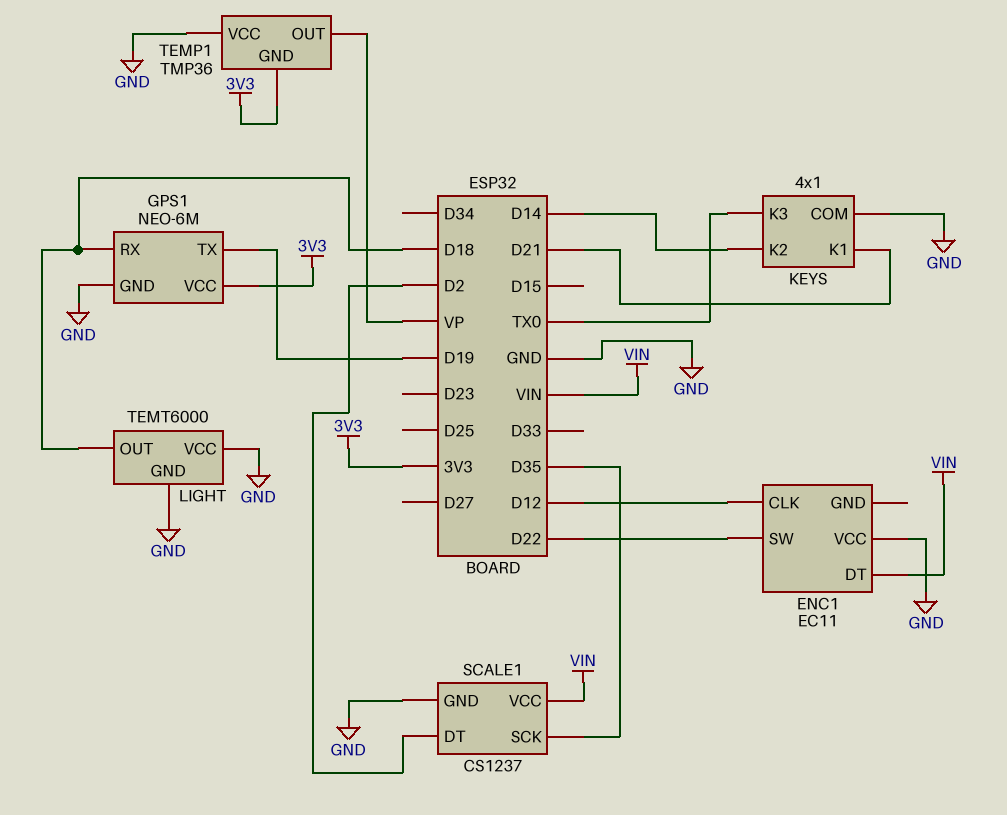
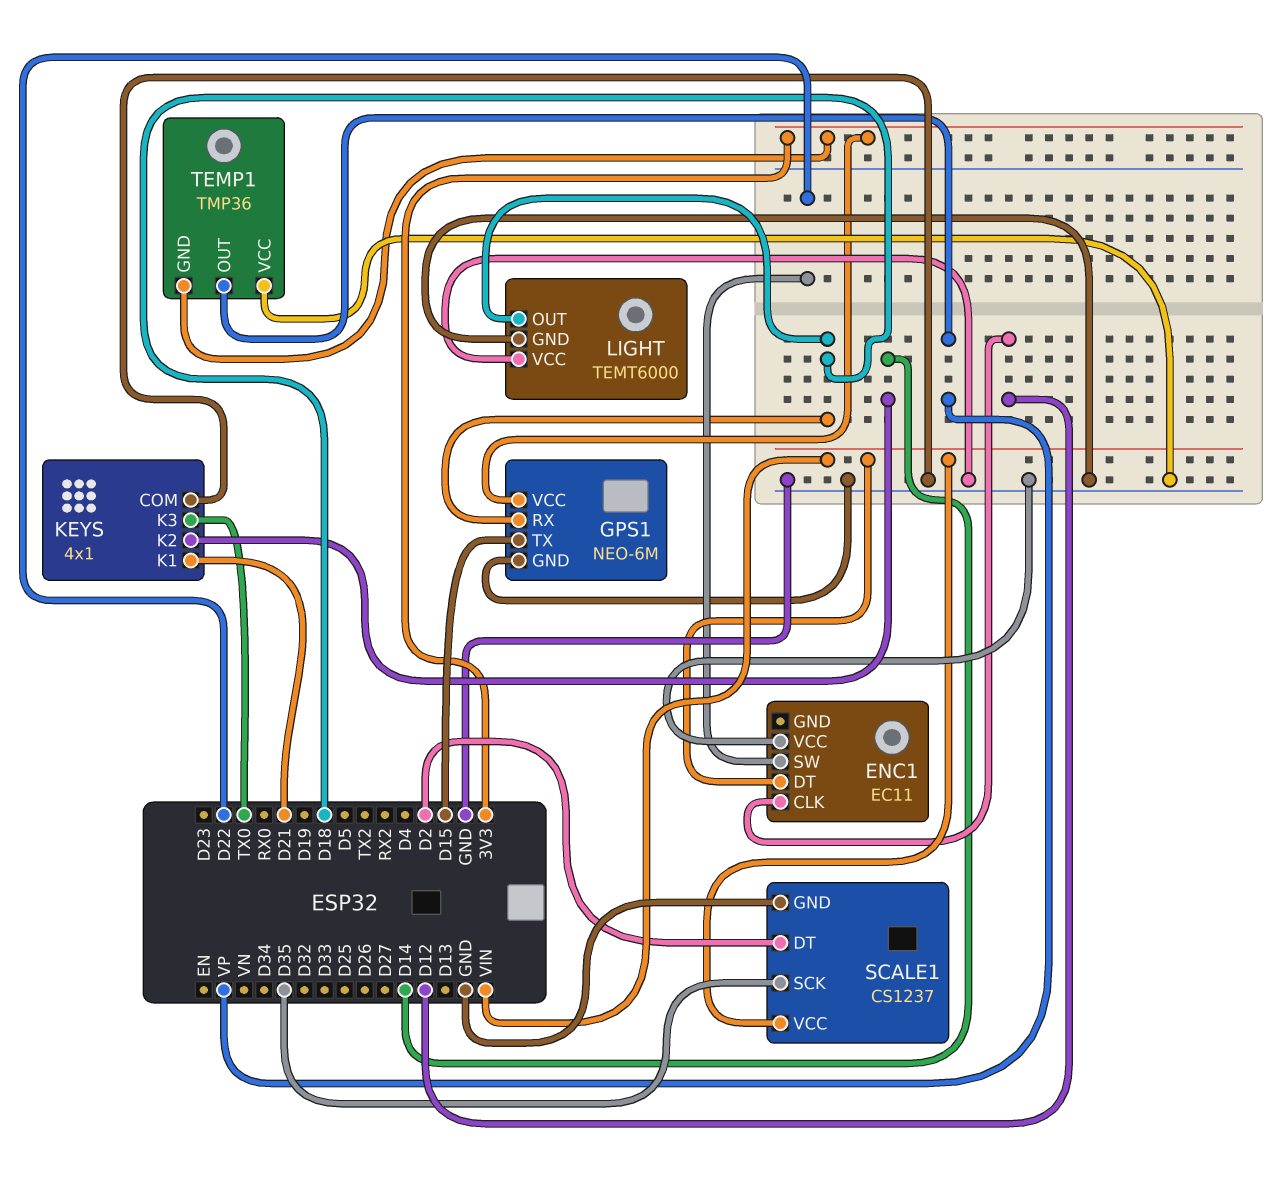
GPS1 pin TX: D19 -> D15

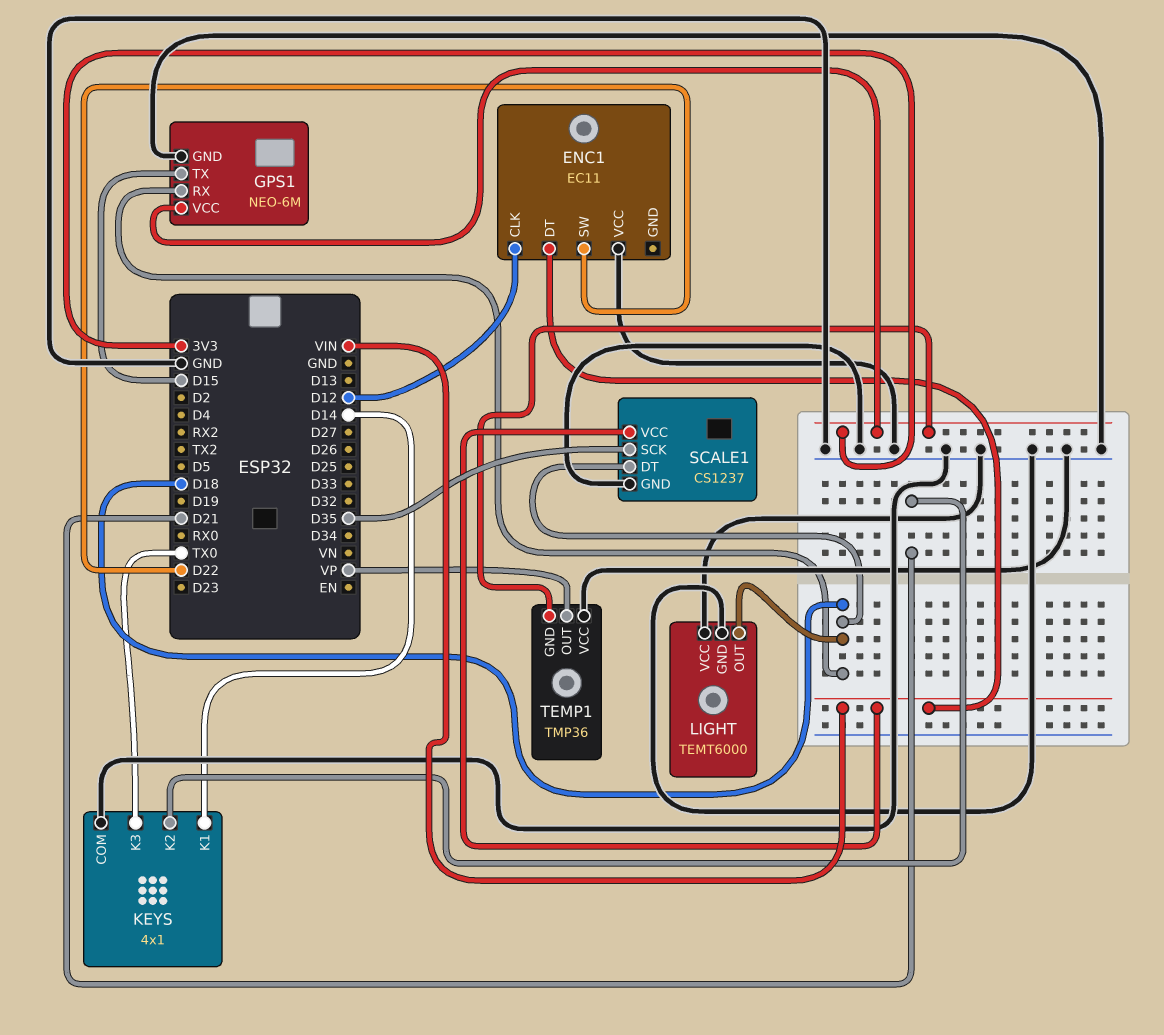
KEYS pin K1: D21 -> D14
KEYS pin K2: D14 -> D21
SCALE1 pin DT: D2 -> D18

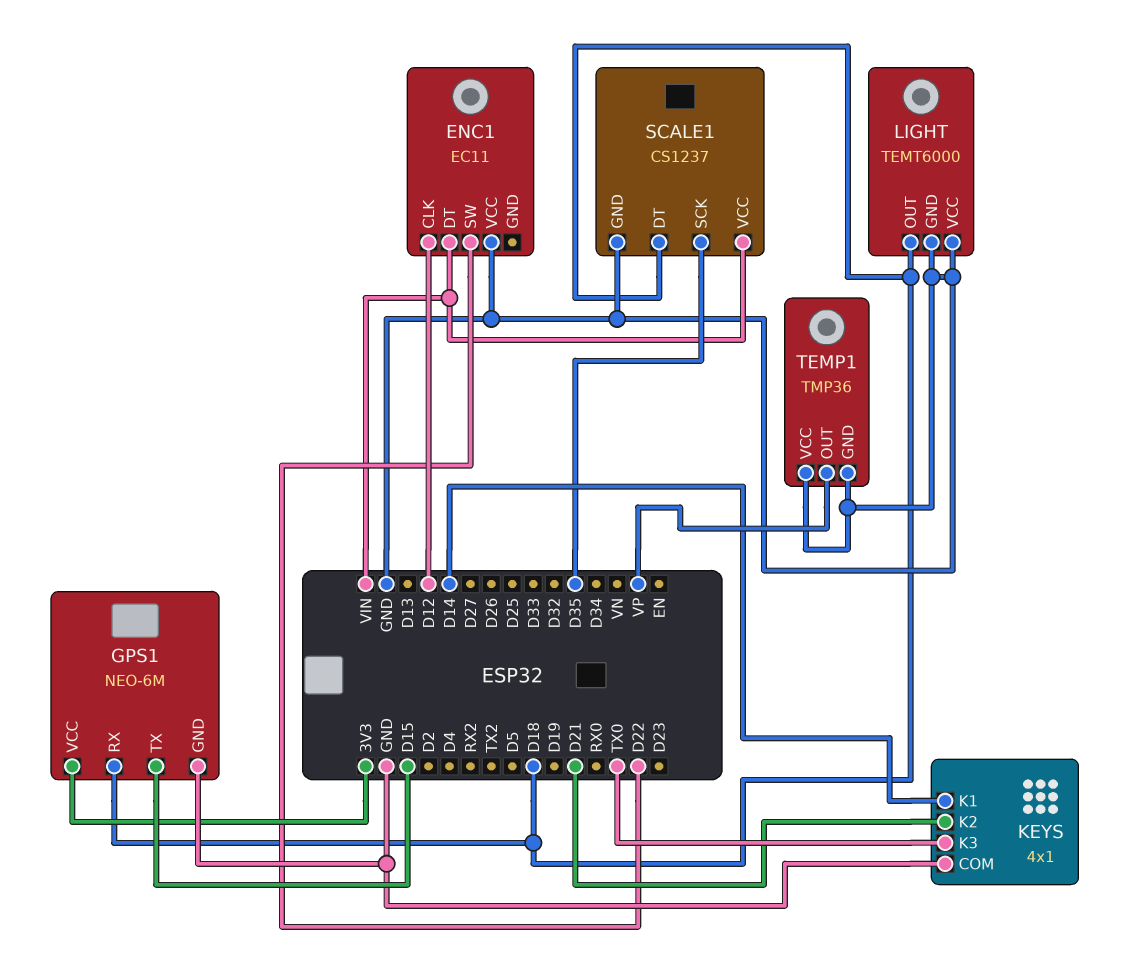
TEMP1 pin GND: 3V3 -> GND

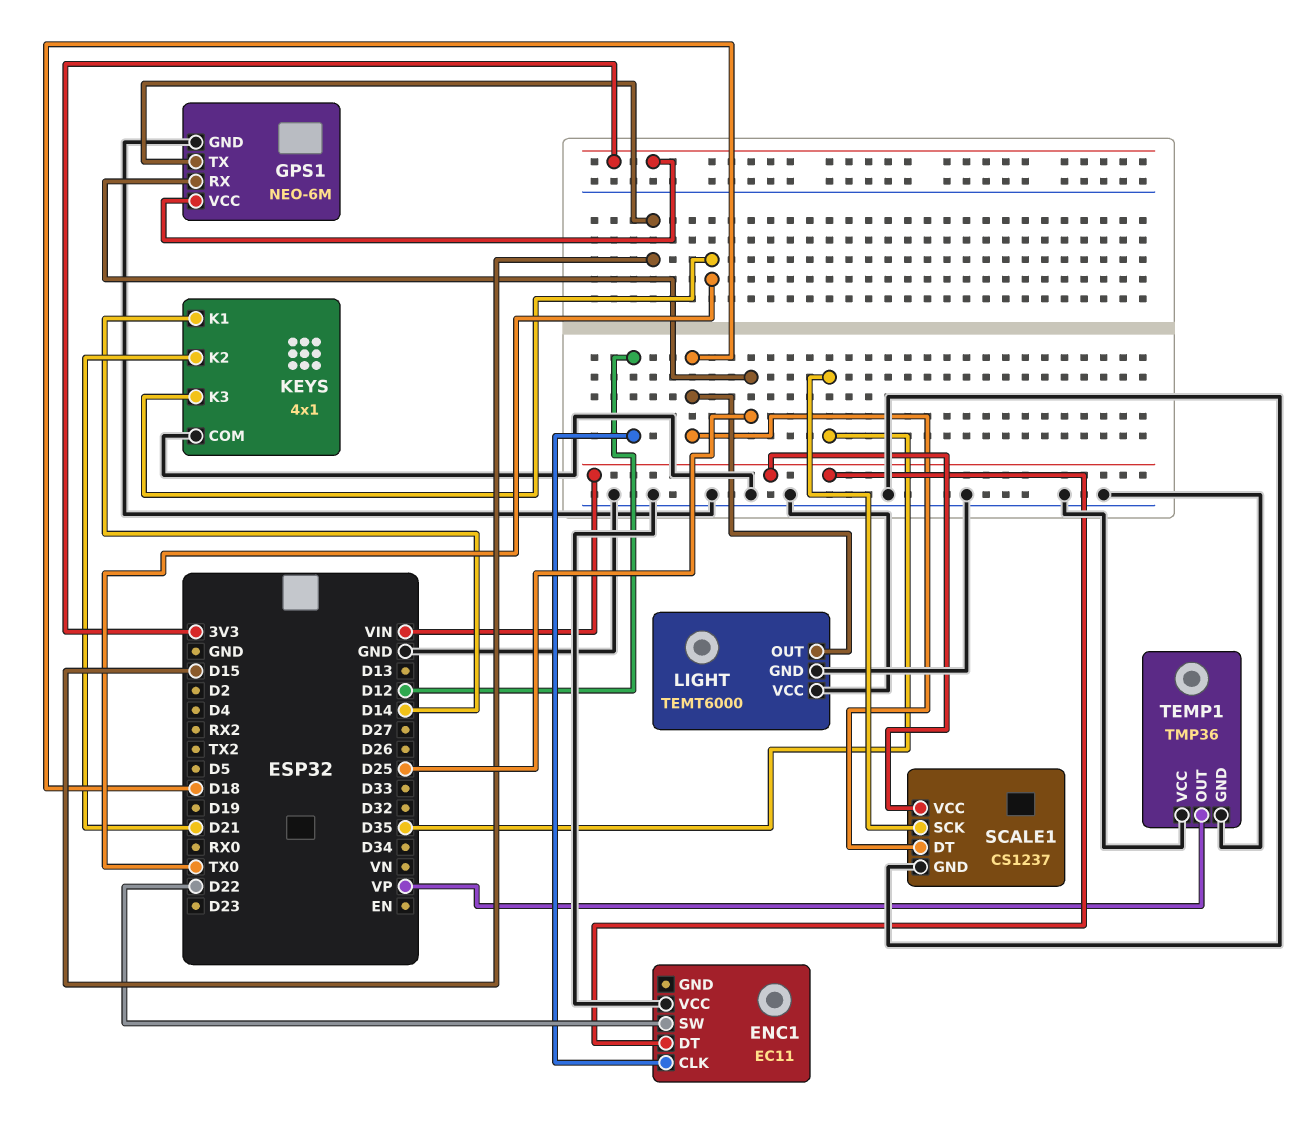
GPS1 pin RX: D18 -> D25

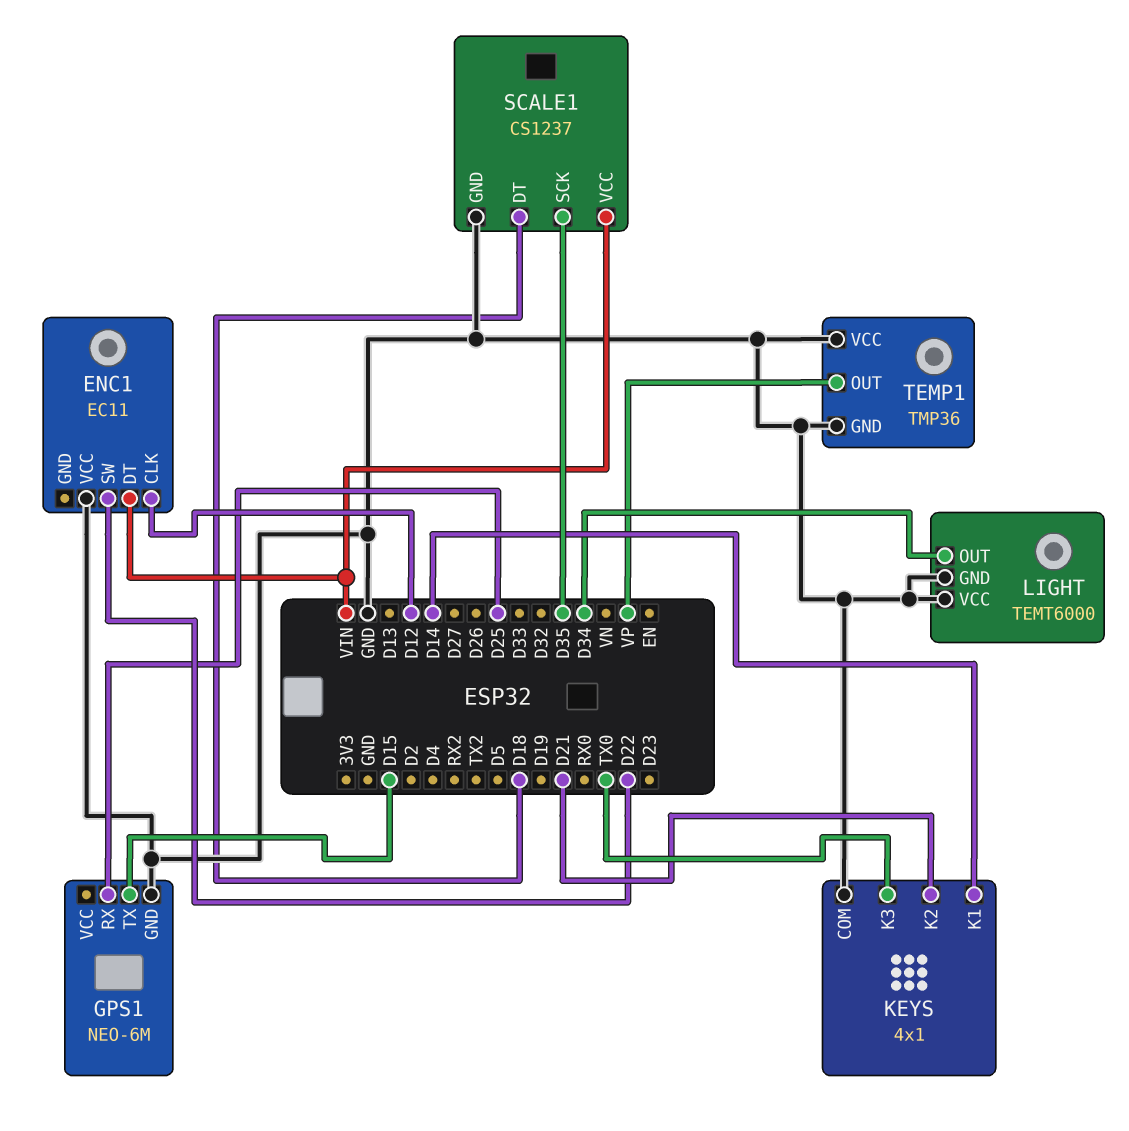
GPS1 pin VCC: 3V3 -> none
LIGHT pin OUT: D18 -> D34

